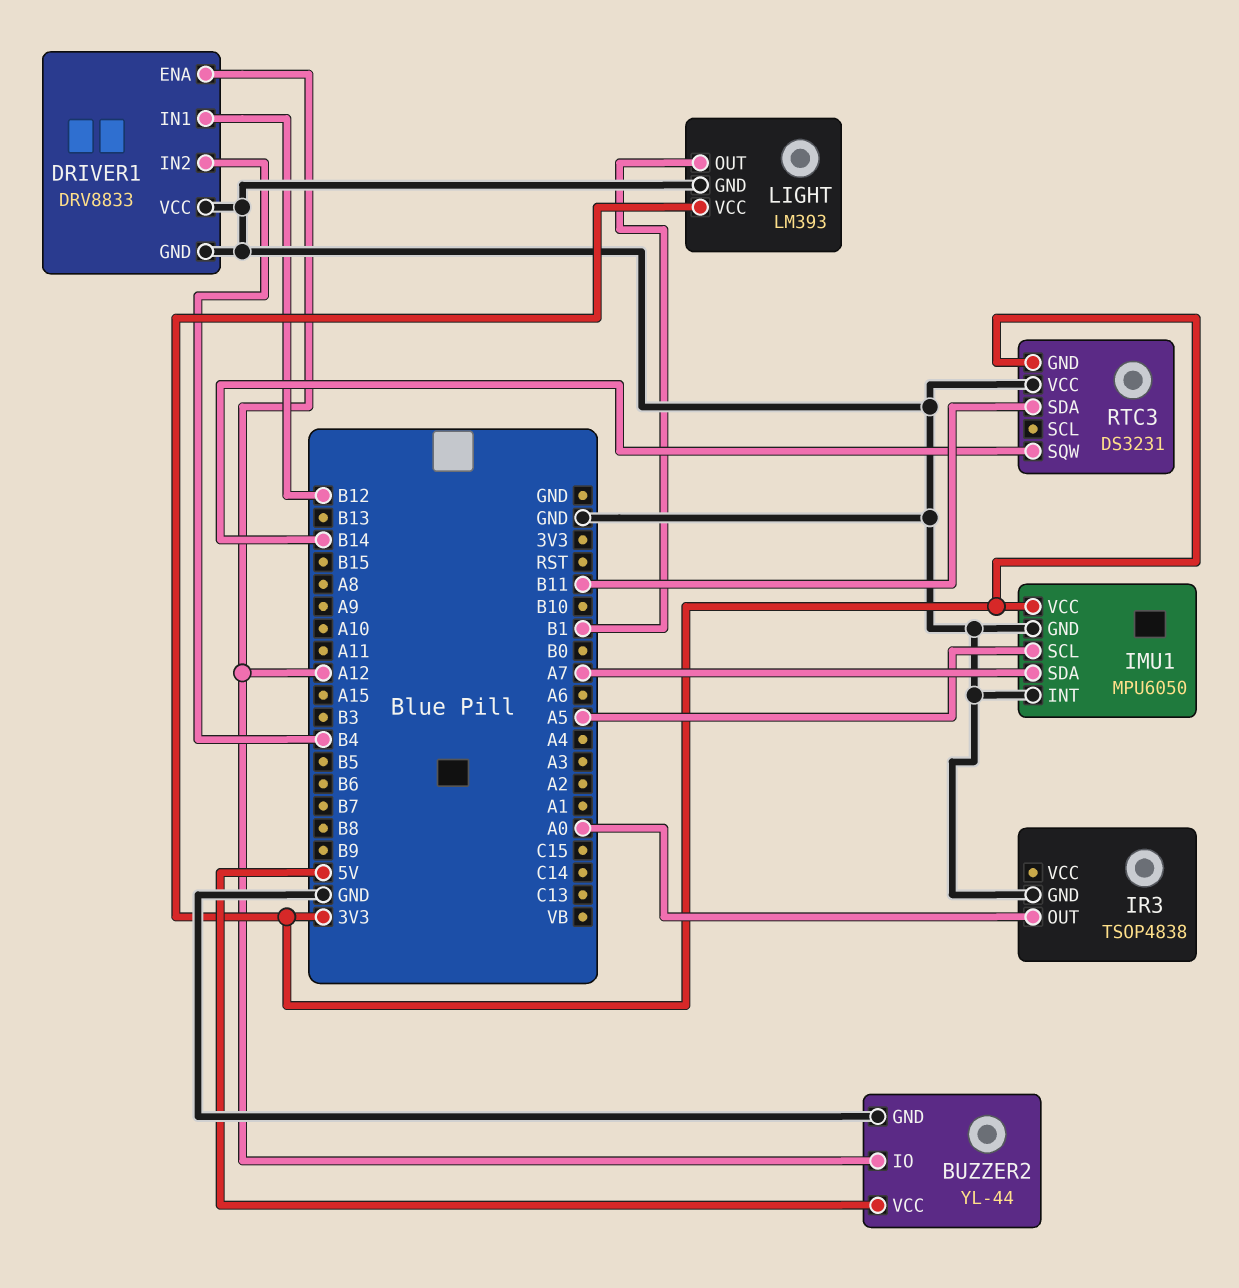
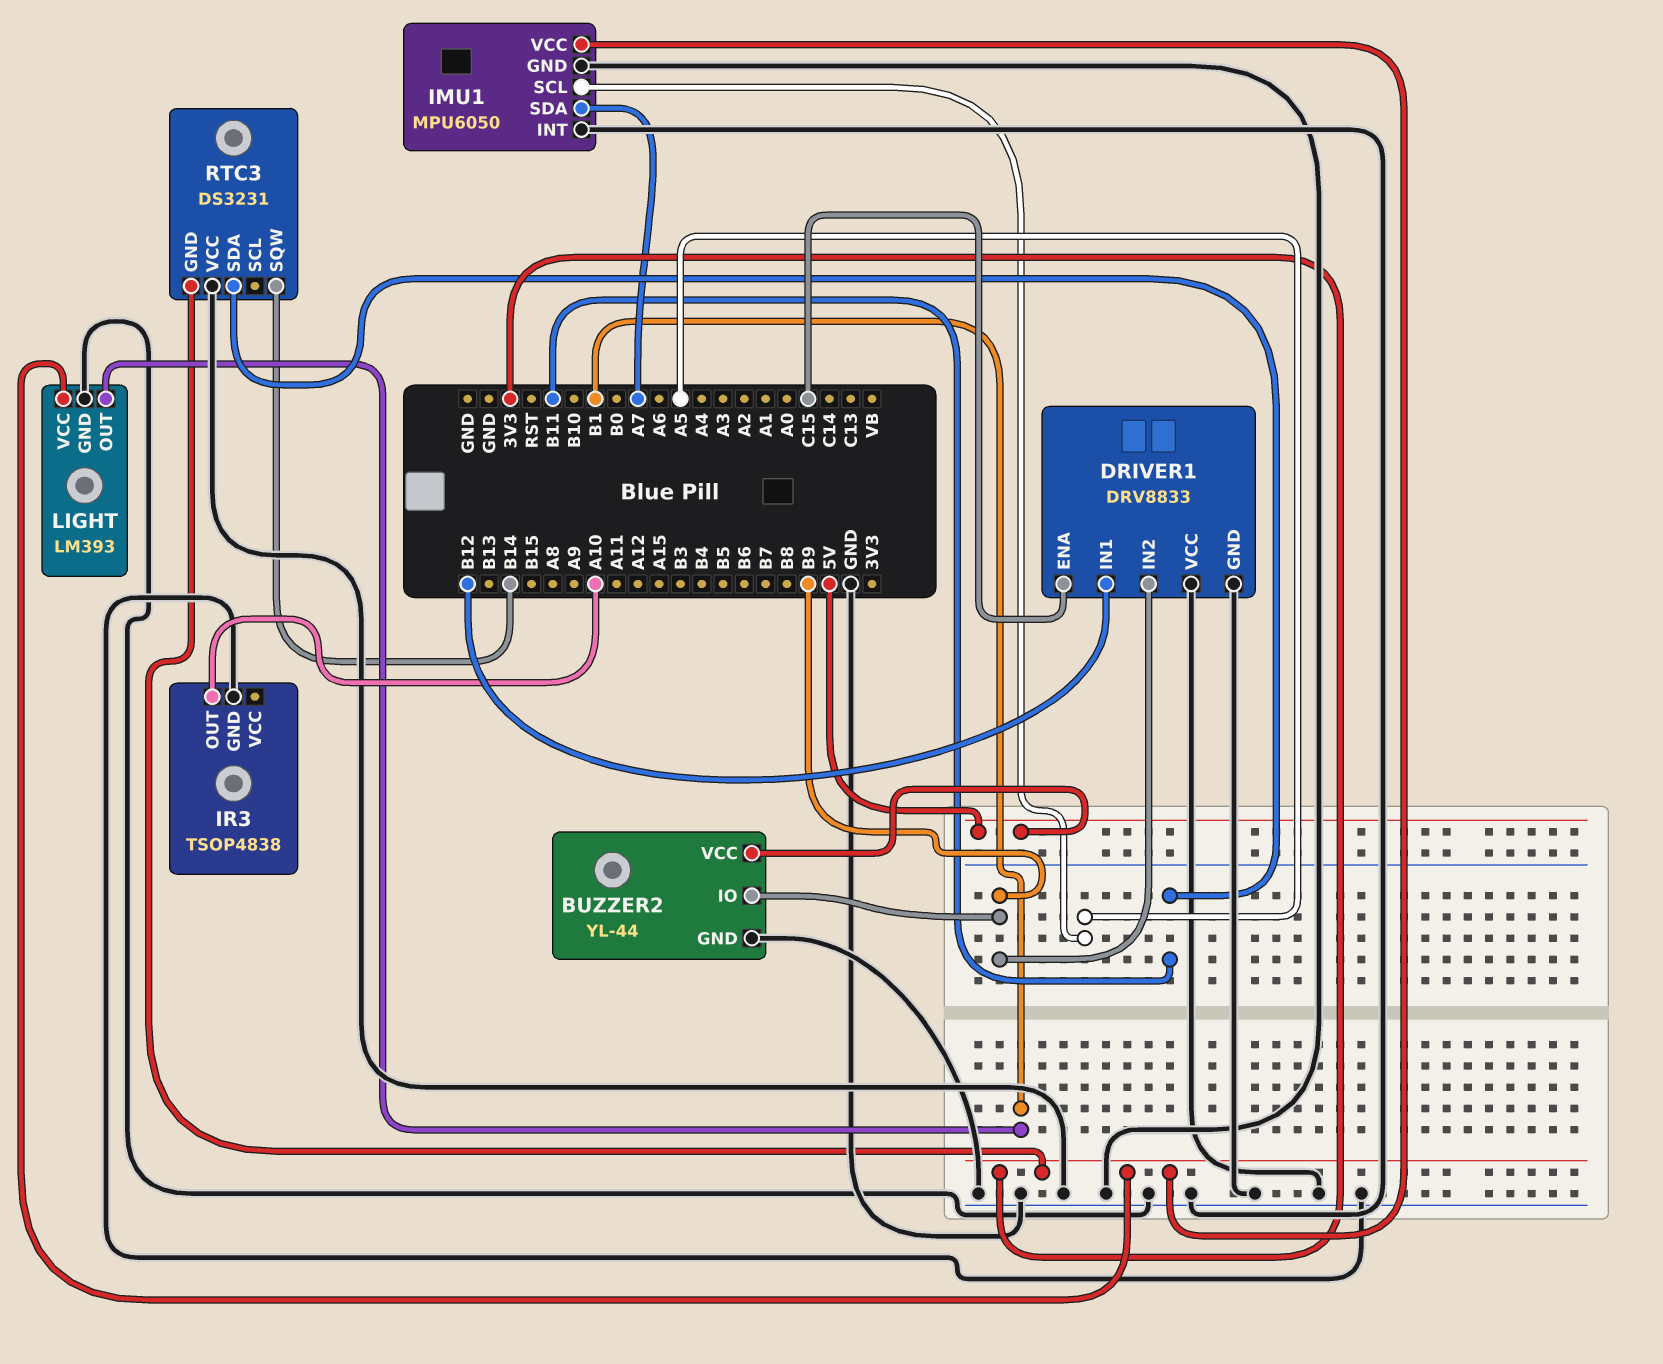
BUZZER2 pin IO: A12 -> B9
DRIVER1 pin ENA: A12 -> C15
DRIVER1 pin IN2: B4 -> B9
IR3 pin OUT: A0 -> A10

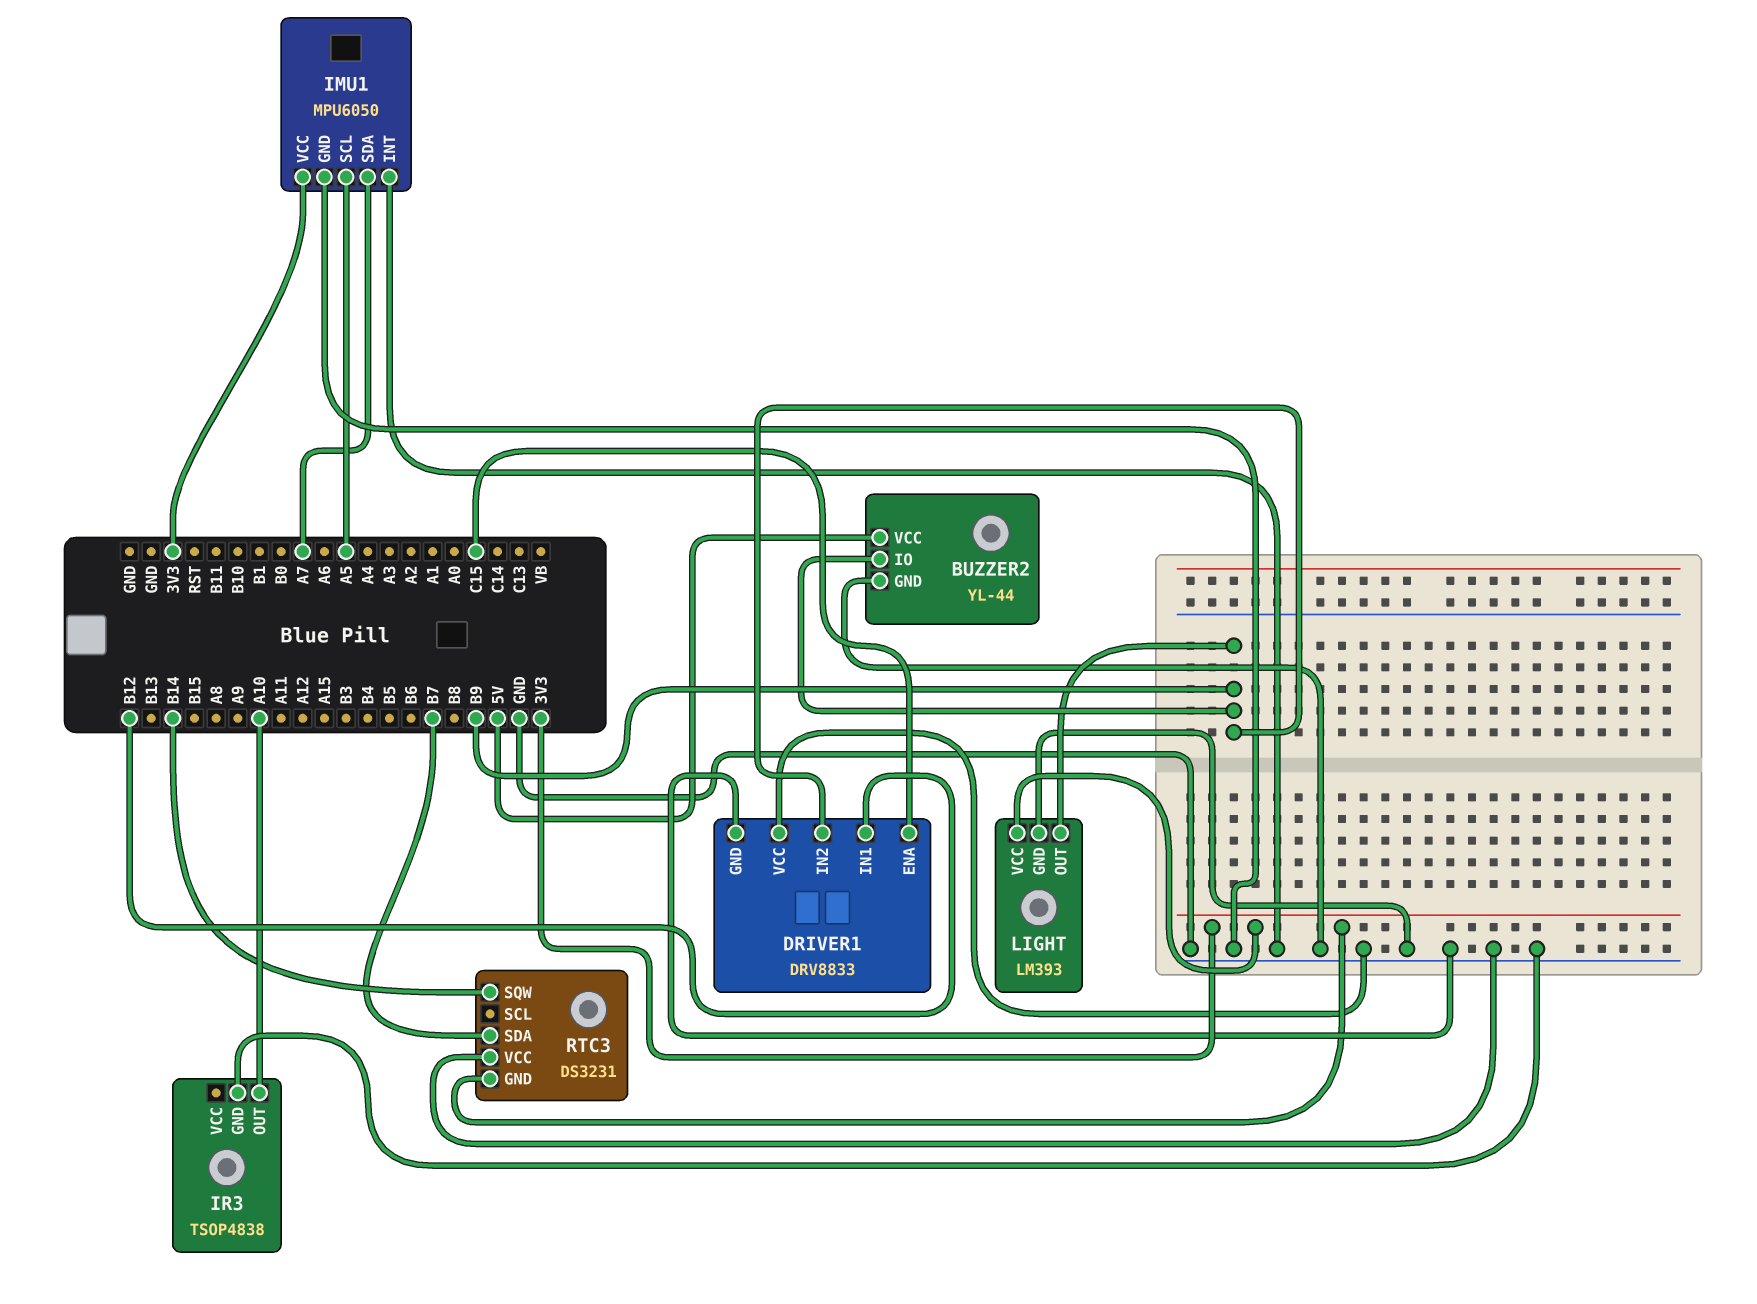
LIGHT pin OUT: B1 -> B9
RTC3 pin SDA: B11 -> B7

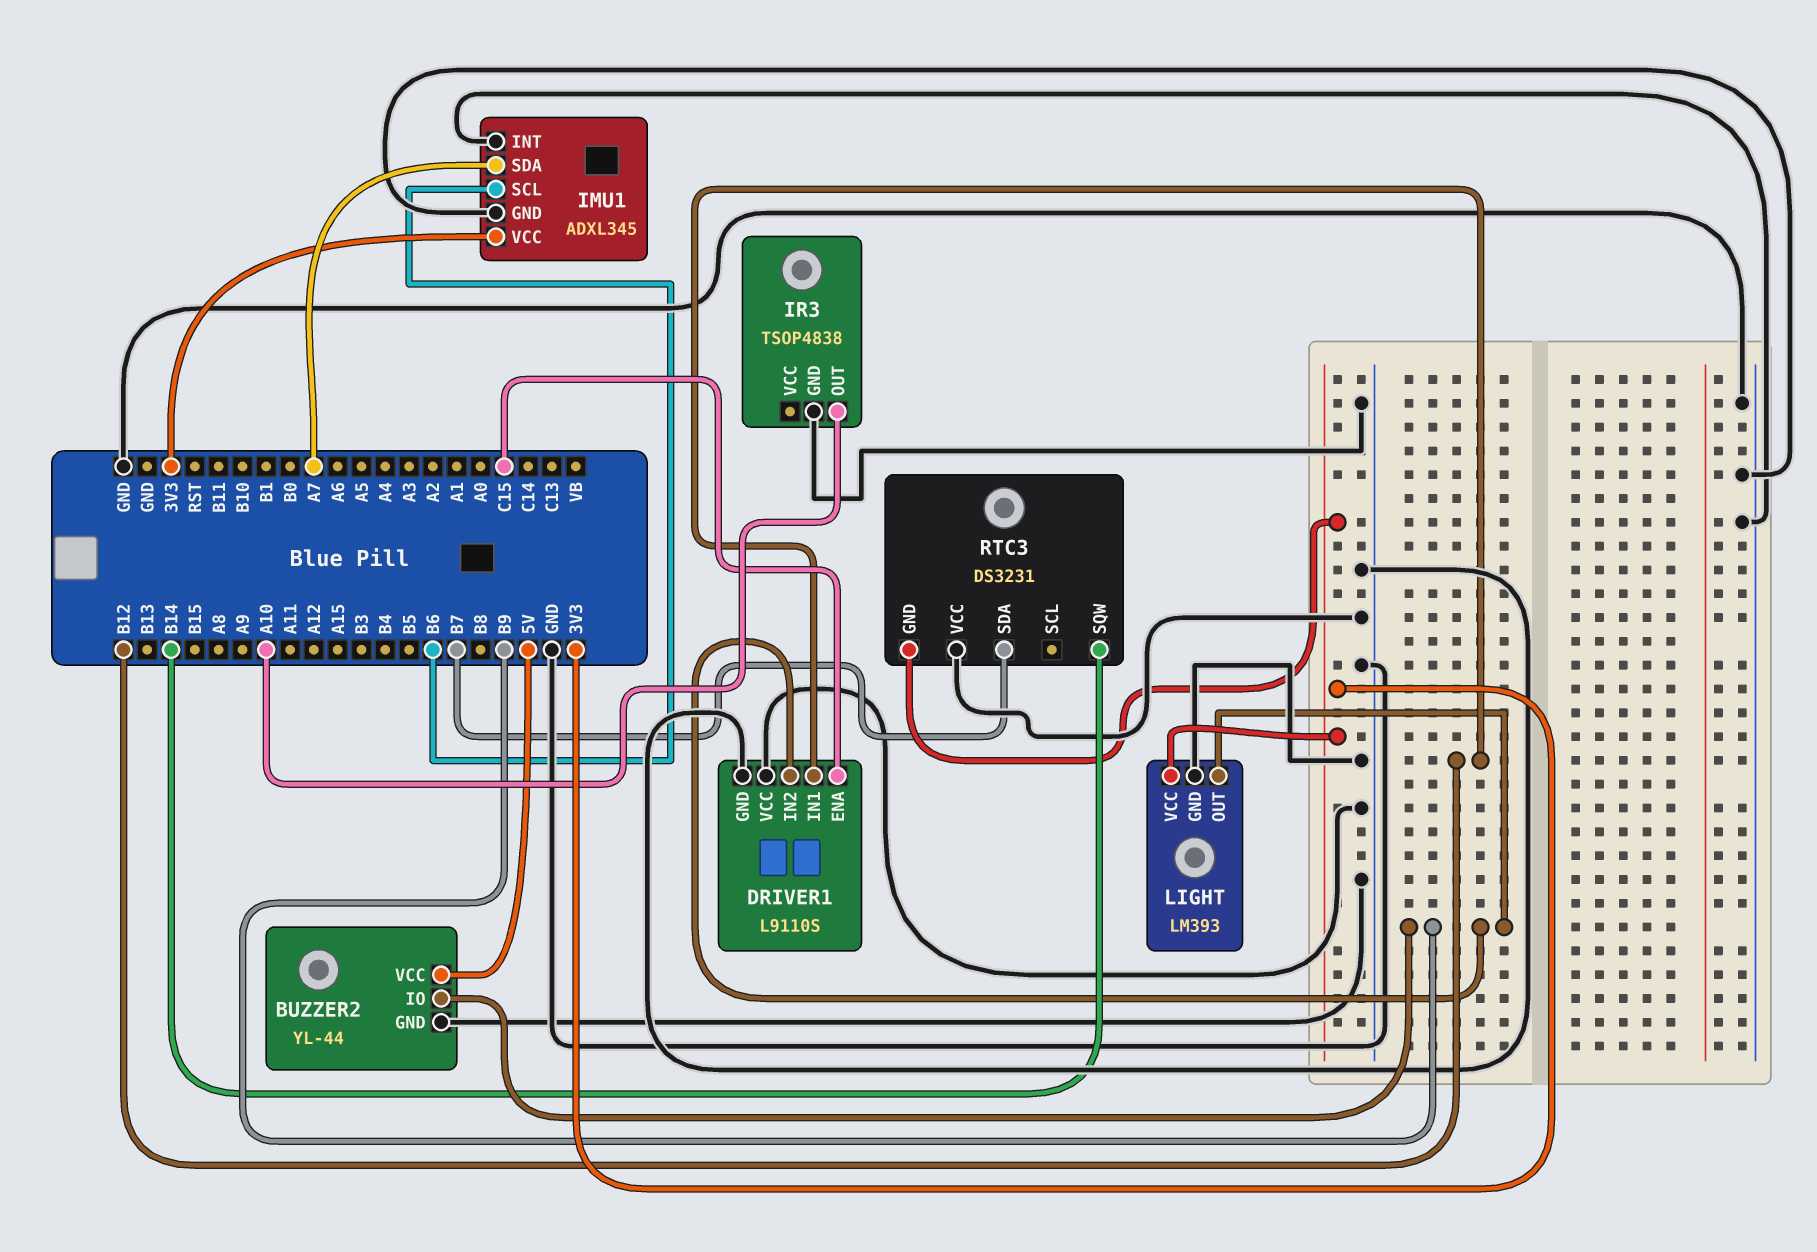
DRIVER1: DRV8833 -> L9110S
IMU1: MPU6050 -> ADXL345
IMU1 pin SCL: A5 -> B6

